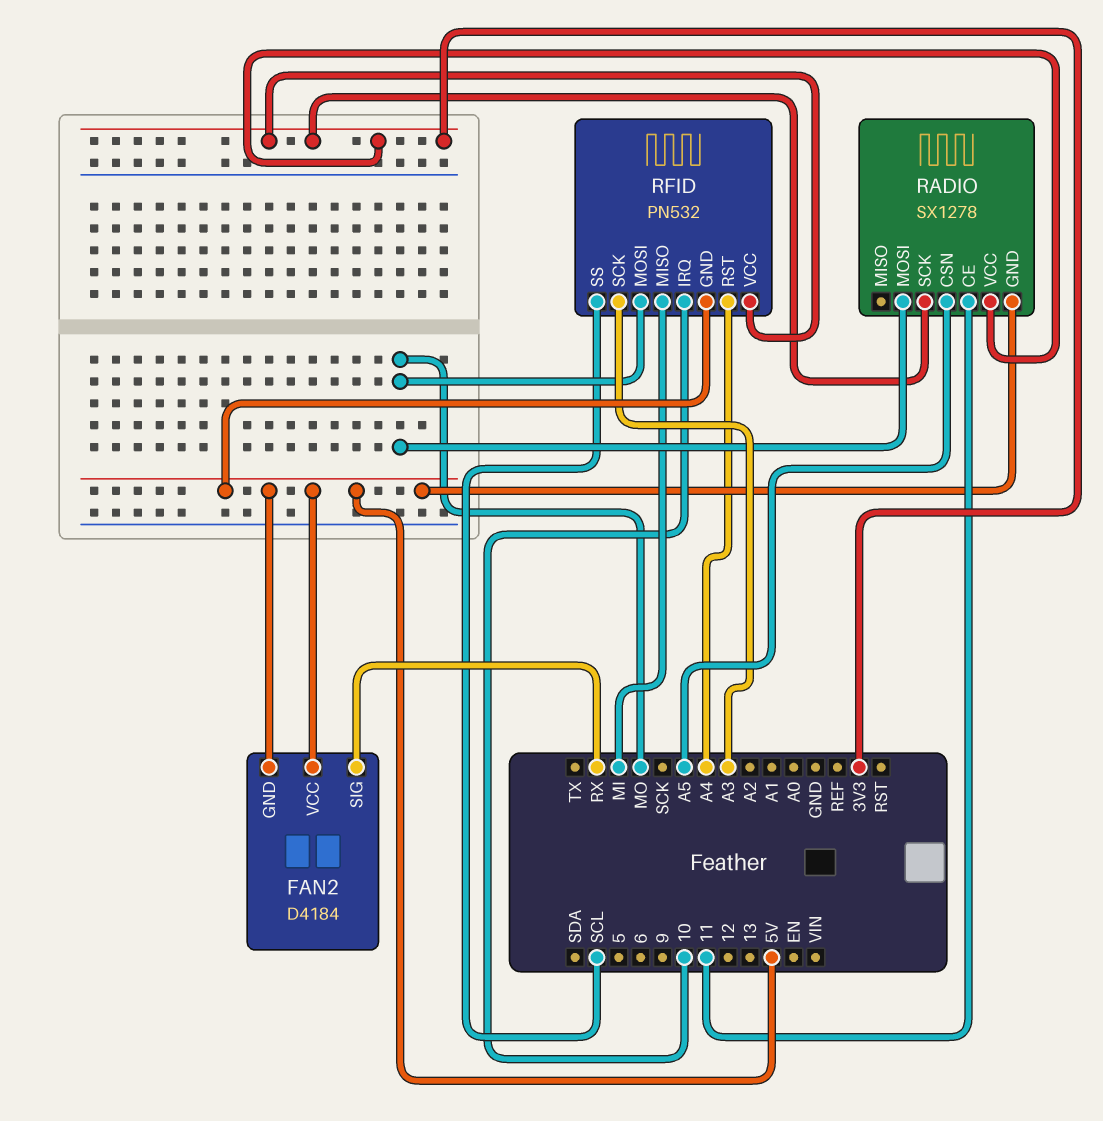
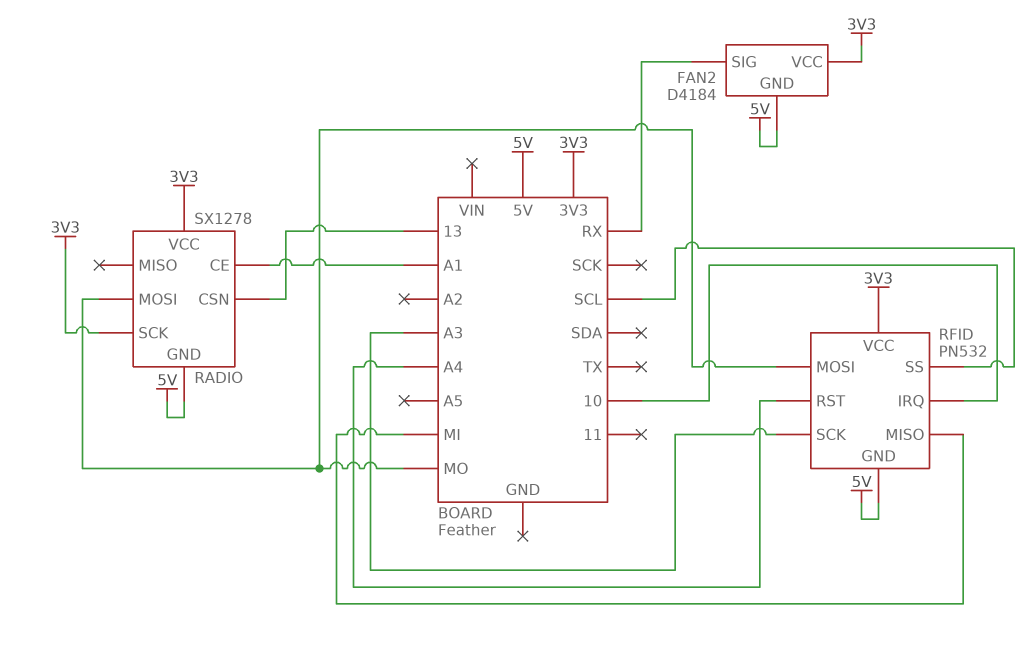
FAN2 pin VCC: 5V -> 3V3
RADIO pin CE: 11 -> A1
RADIO pin CSN: A5 -> 13

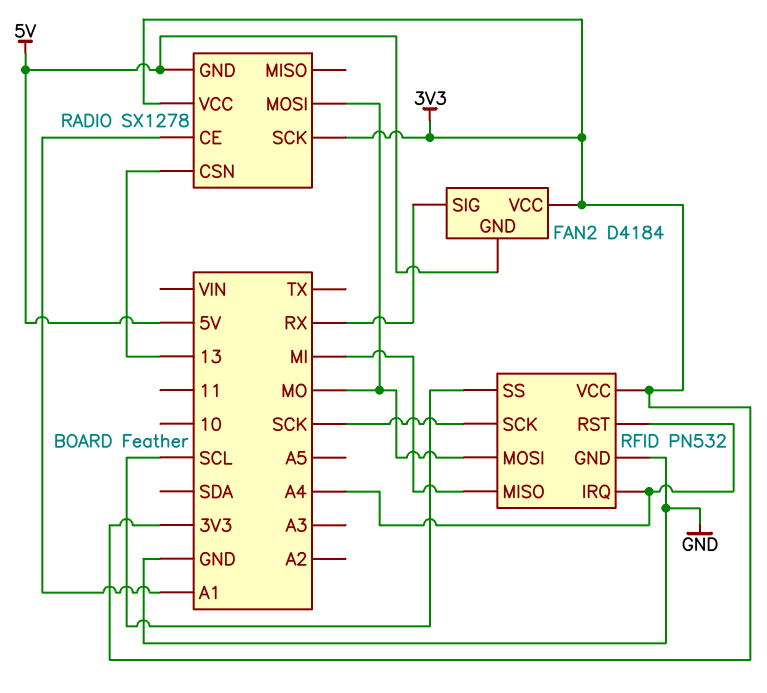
RFID pin GND: 5V -> GND
RFID pin IRQ: 10 -> A4
RFID pin SCK: A3 -> SCK

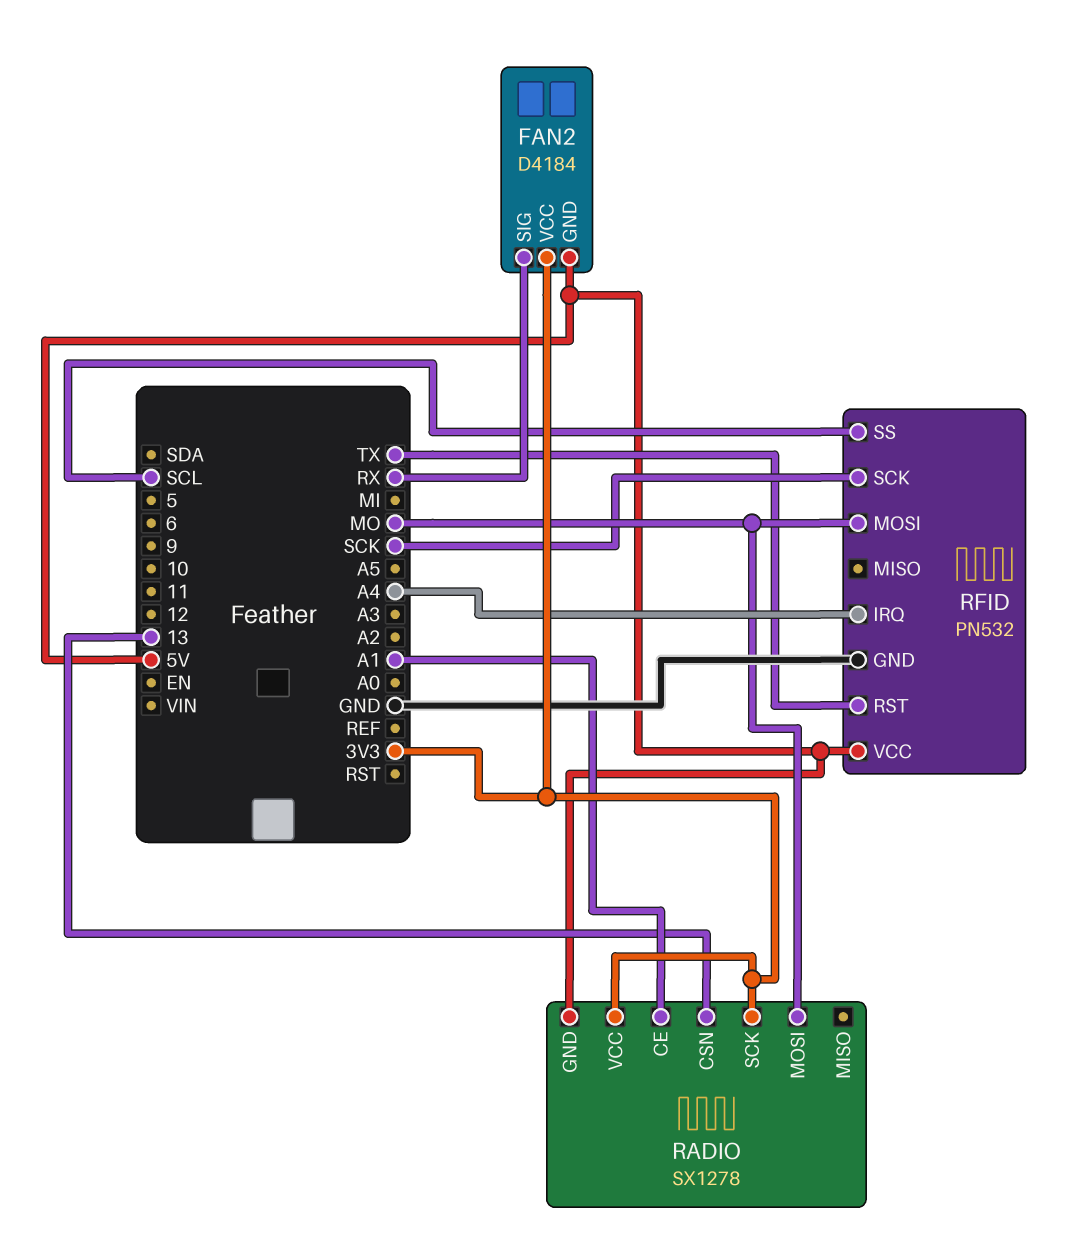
RFID pin MISO: MI -> none
RFID pin RST: A4 -> TX
RFID pin VCC: 3V3 -> 5V

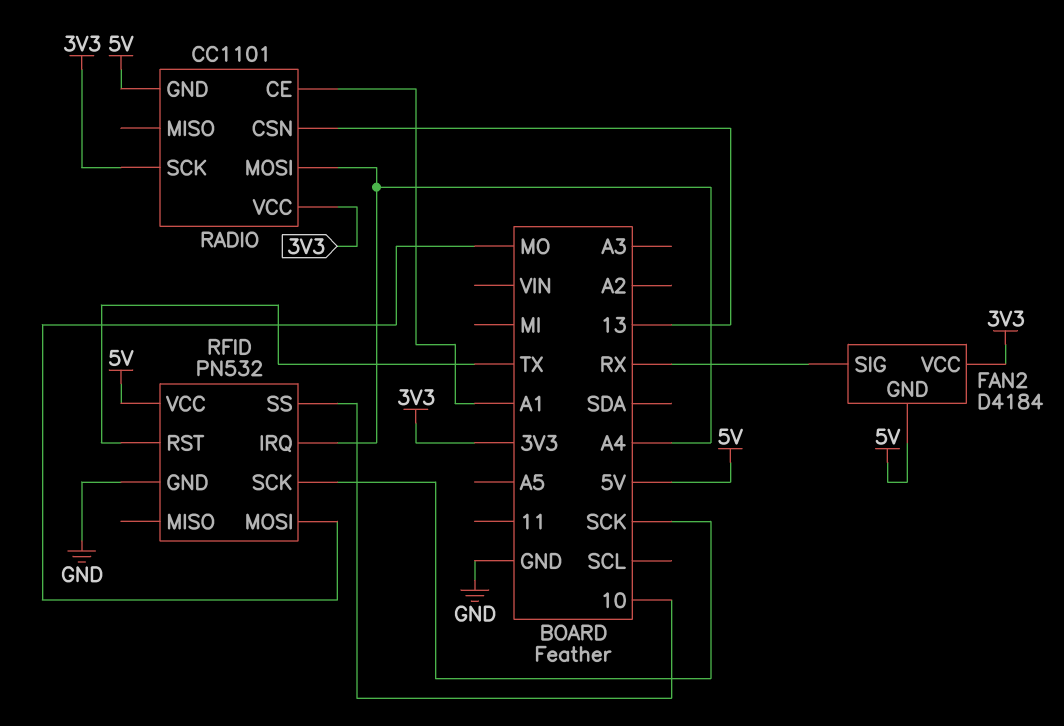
RADIO: SX1278 -> CC1101
RADIO pin MOSI: MO -> A4
RFID pin SS: SCL -> 10

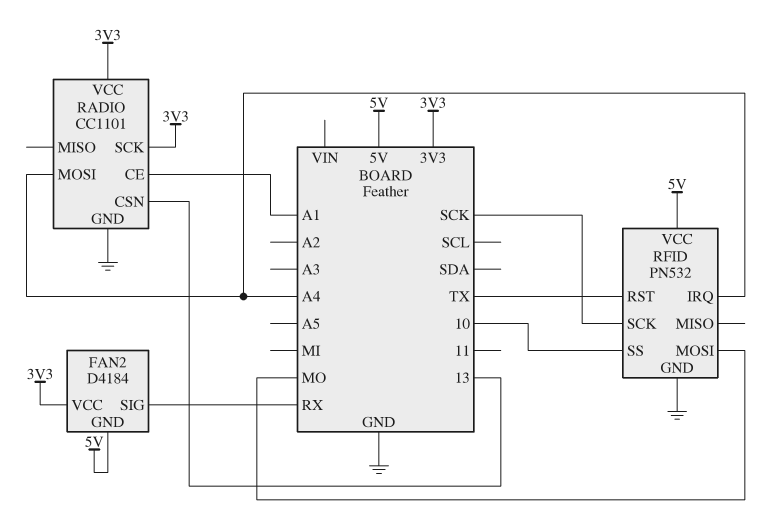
RADIO pin GND: 5V -> GND

